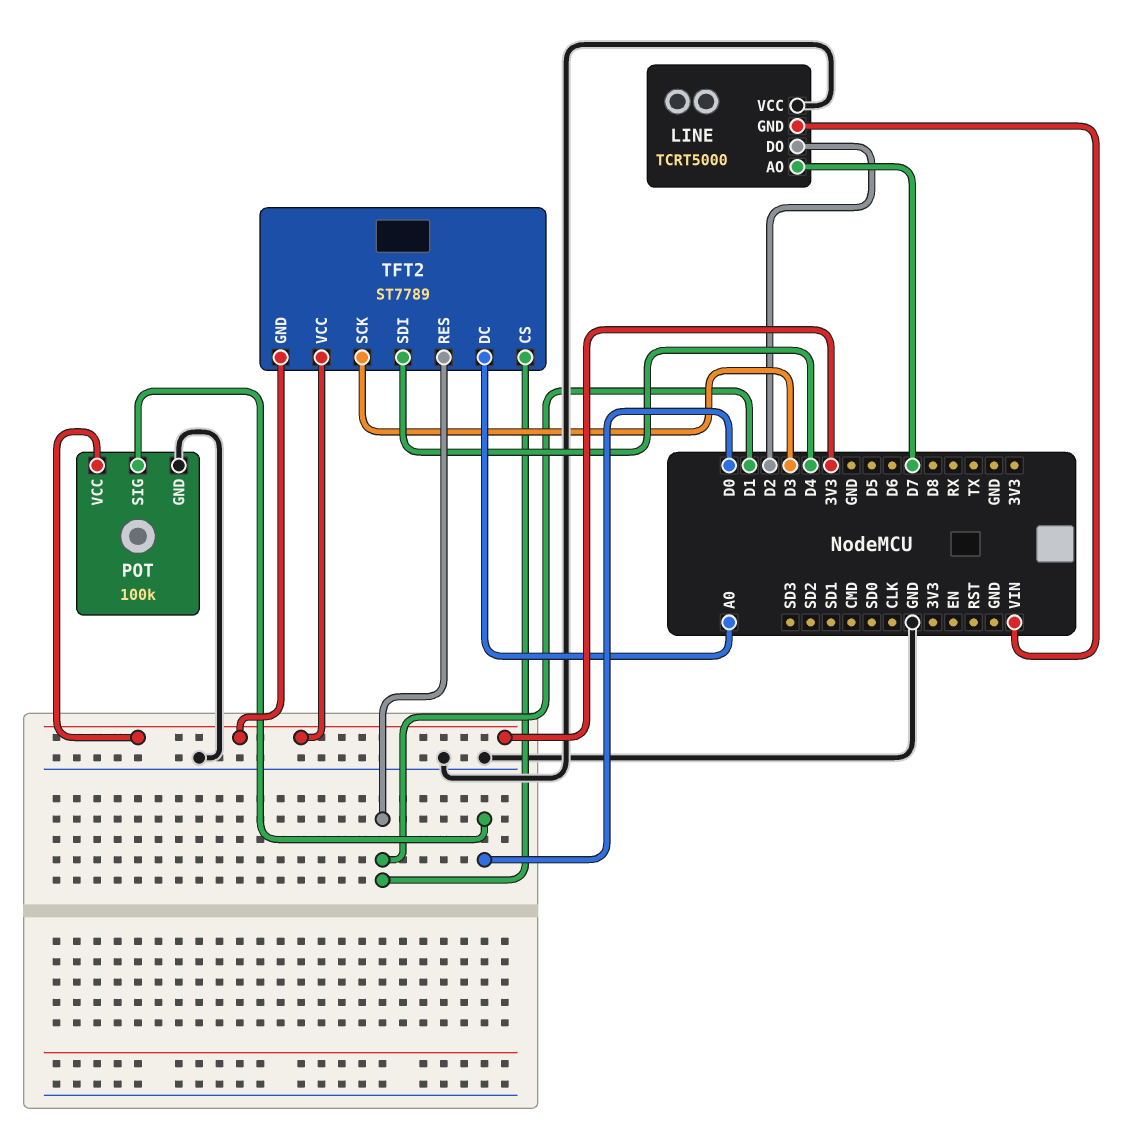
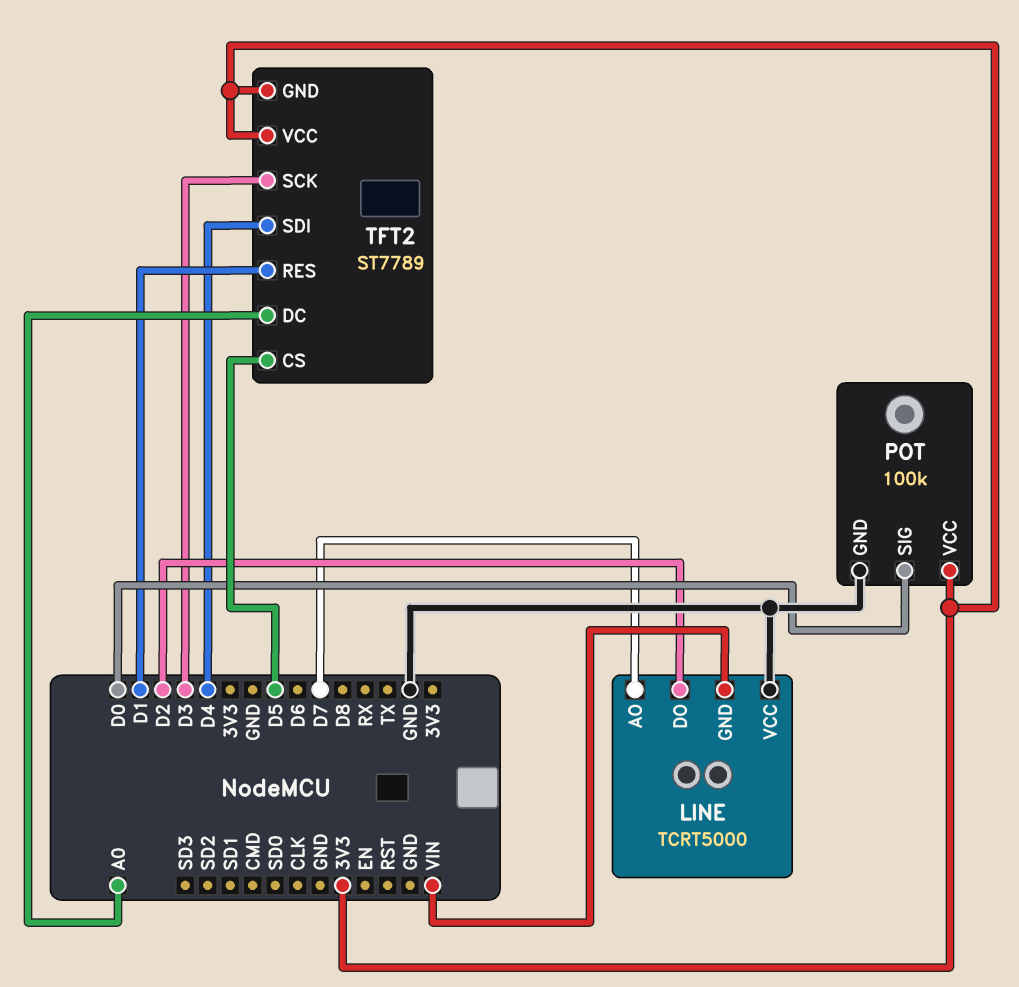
TFT2 pin CS: D1 -> D5

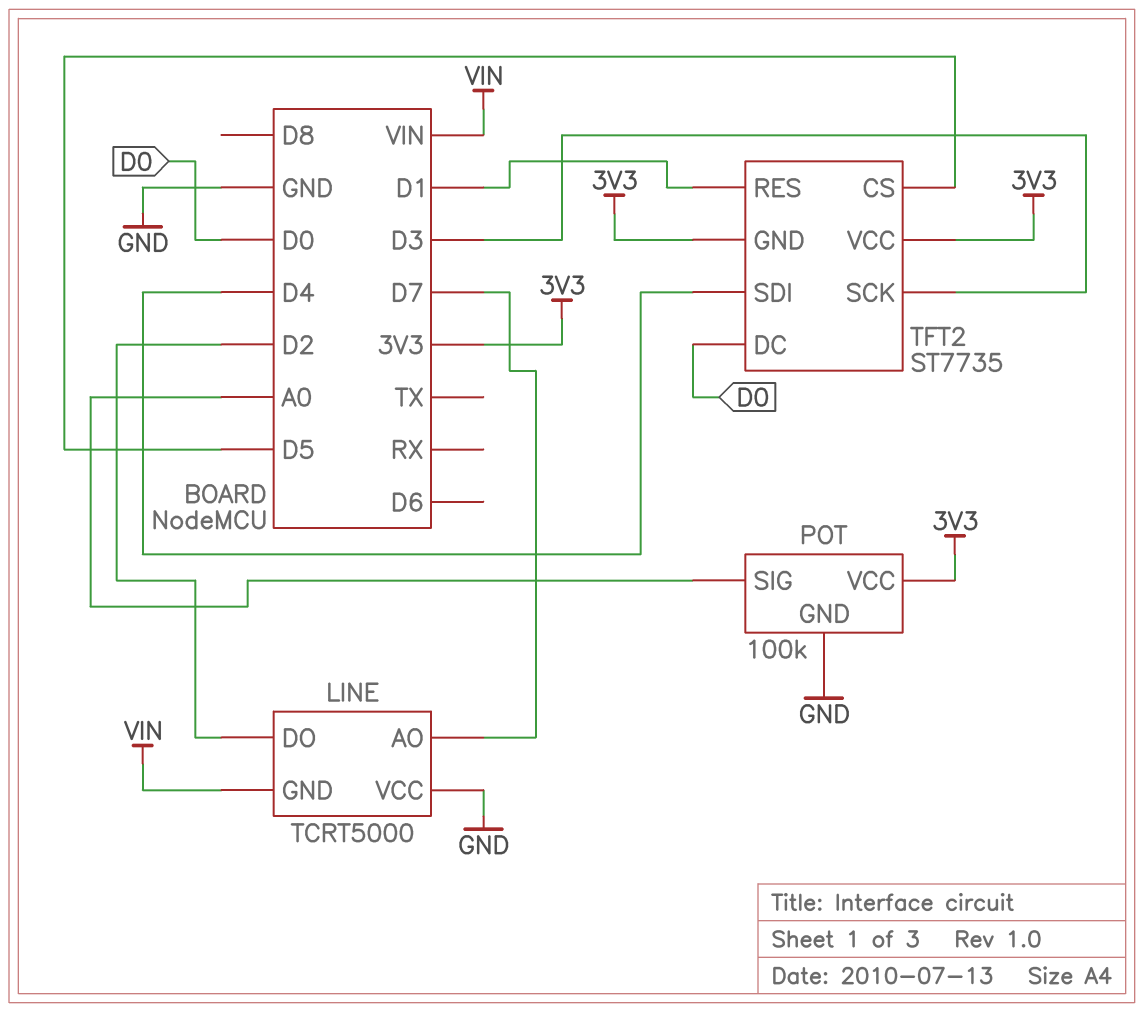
POT pin SIG: D0 -> A0
TFT2: ST7789 -> ST7735
TFT2 pin DC: A0 -> D0

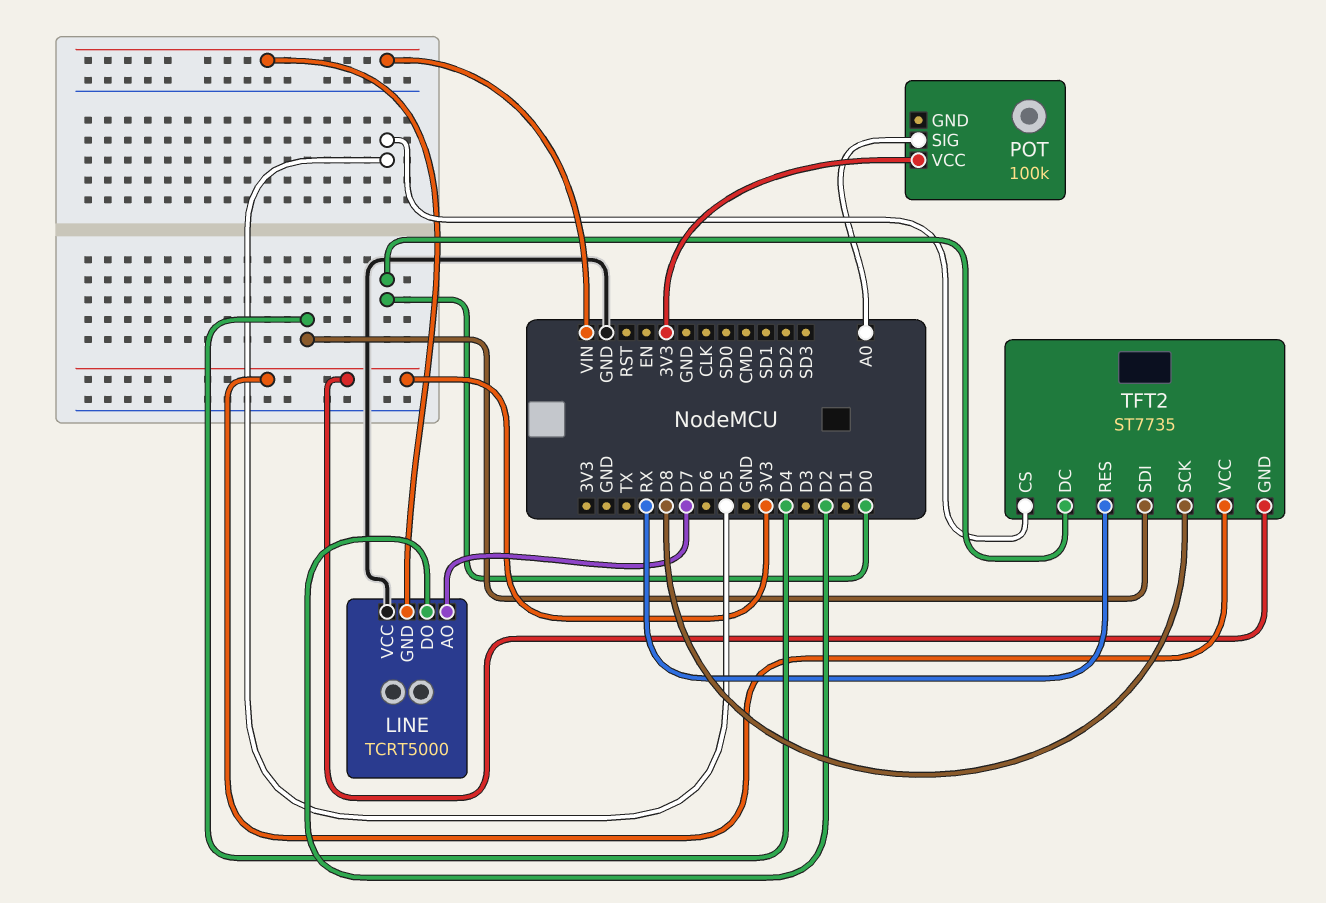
POT pin GND: GND -> none
TFT2 pin RES: D1 -> RX
TFT2 pin SCK: D3 -> D8

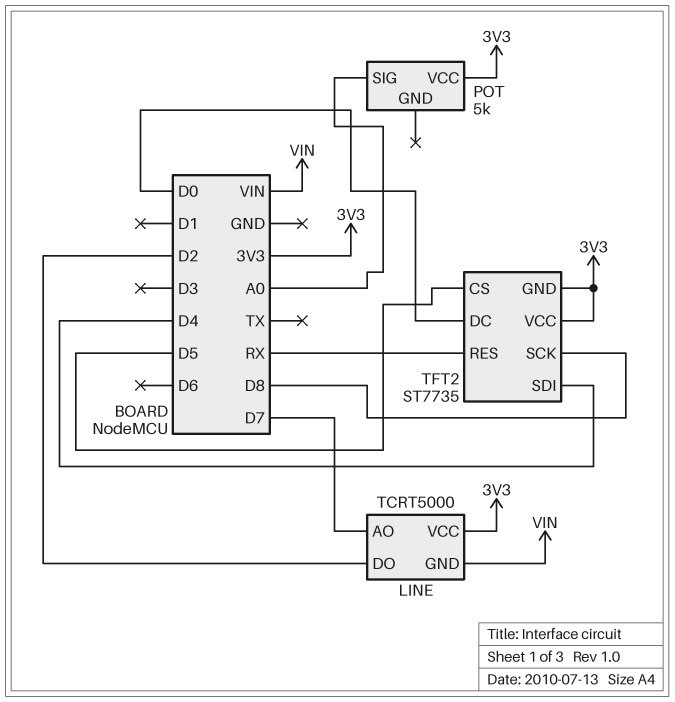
LINE pin VCC: GND -> 3V3
POT: 100k -> 5k

